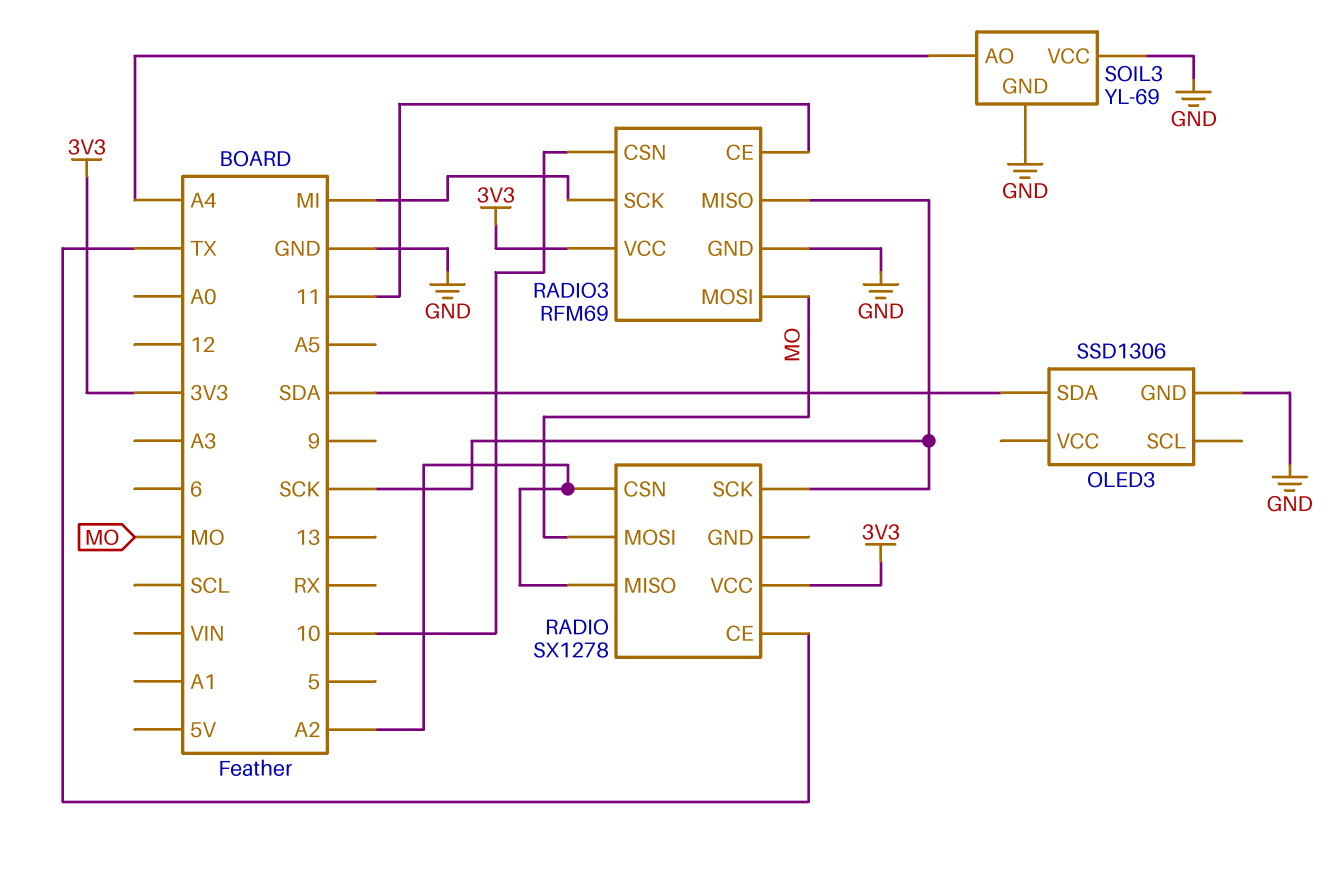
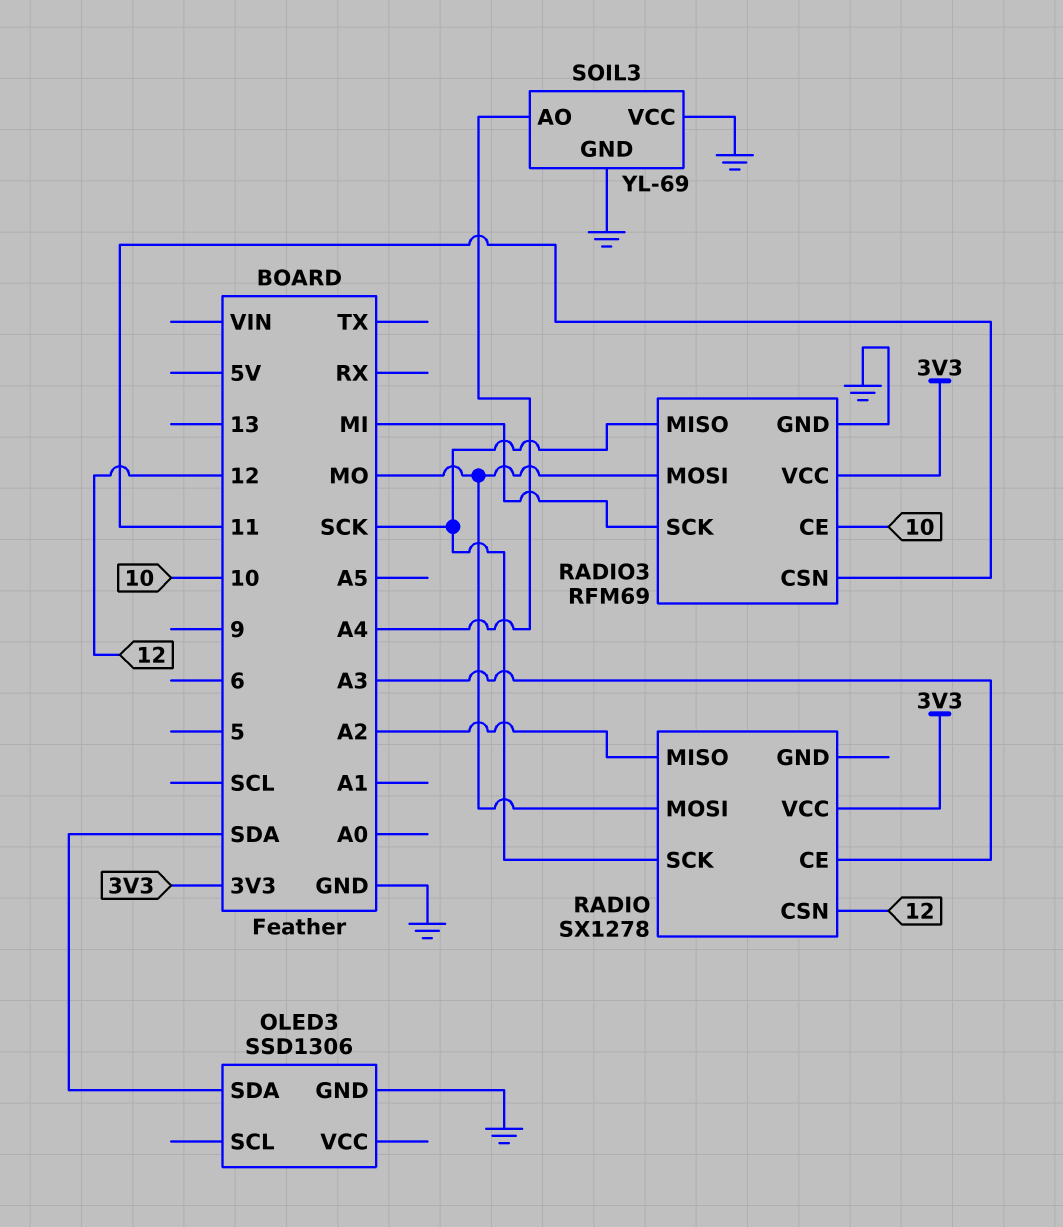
RADIO pin CE: TX -> A3
RADIO pin CSN: A2 -> 12
RADIO3 pin CE: 11 -> 10
RADIO3 pin CSN: 10 -> 11

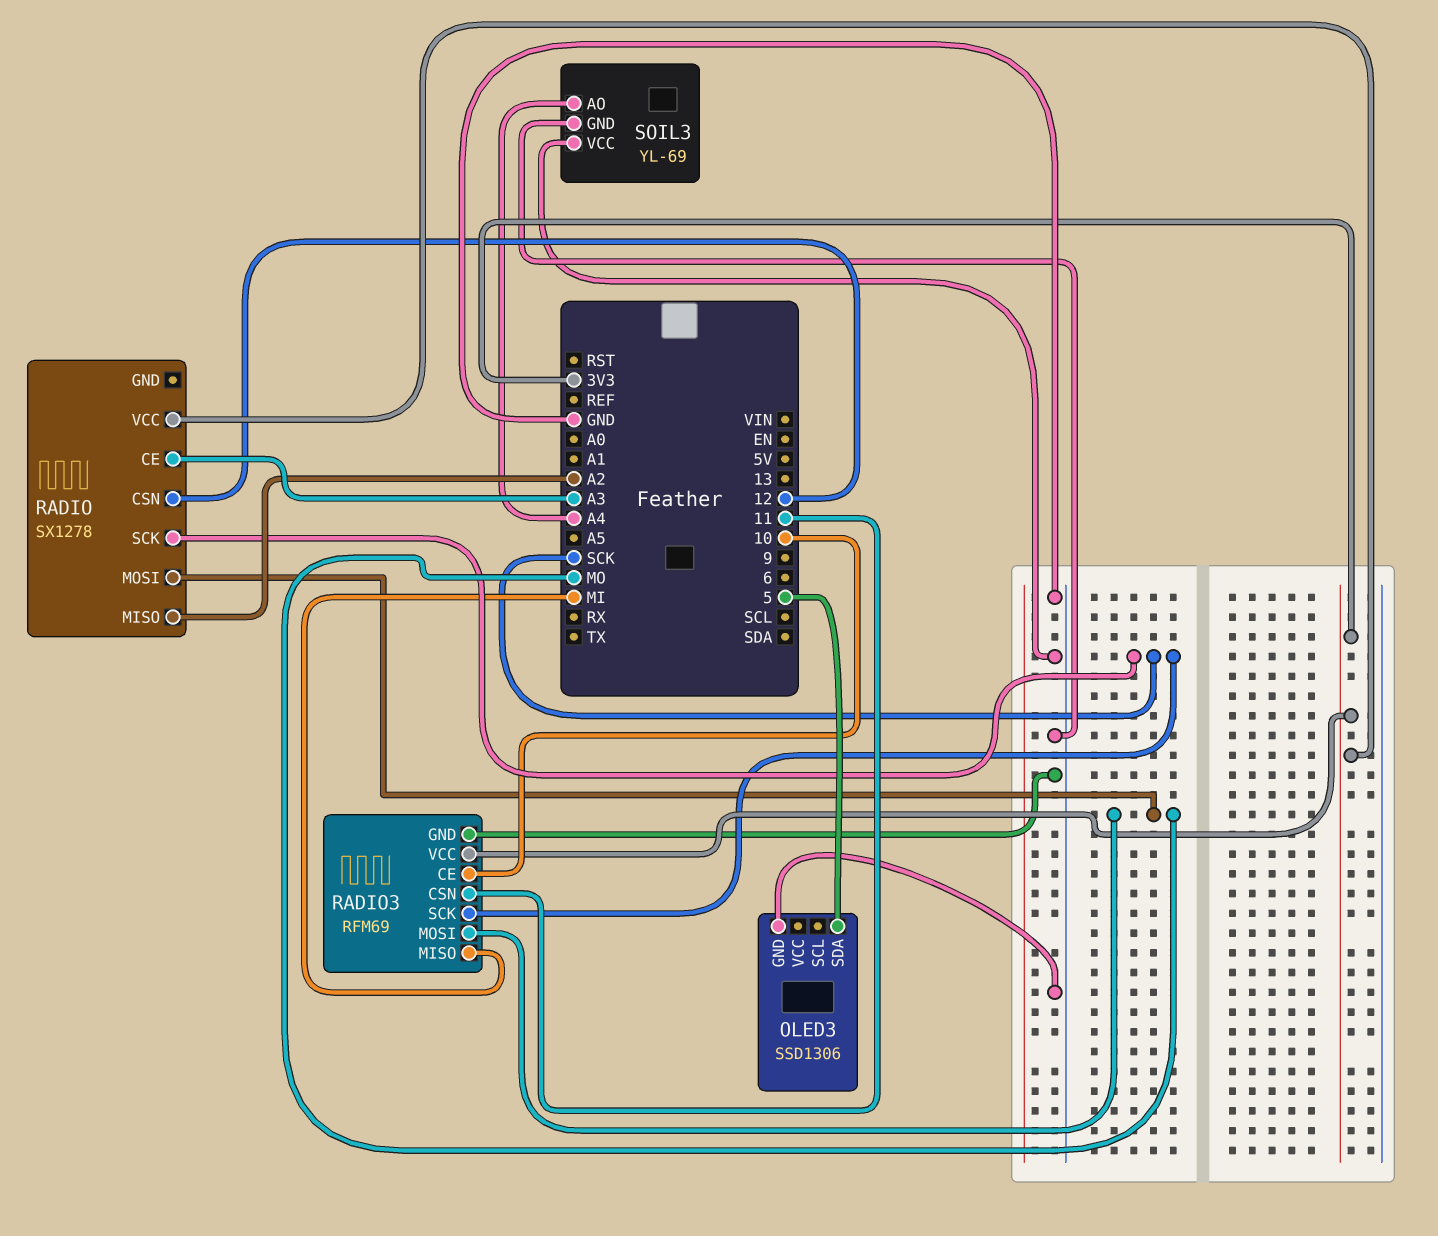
OLED3 pin SDA: SDA -> 5
RADIO3 pin MISO: SCK -> MI
RADIO3 pin SCK: MI -> SCK

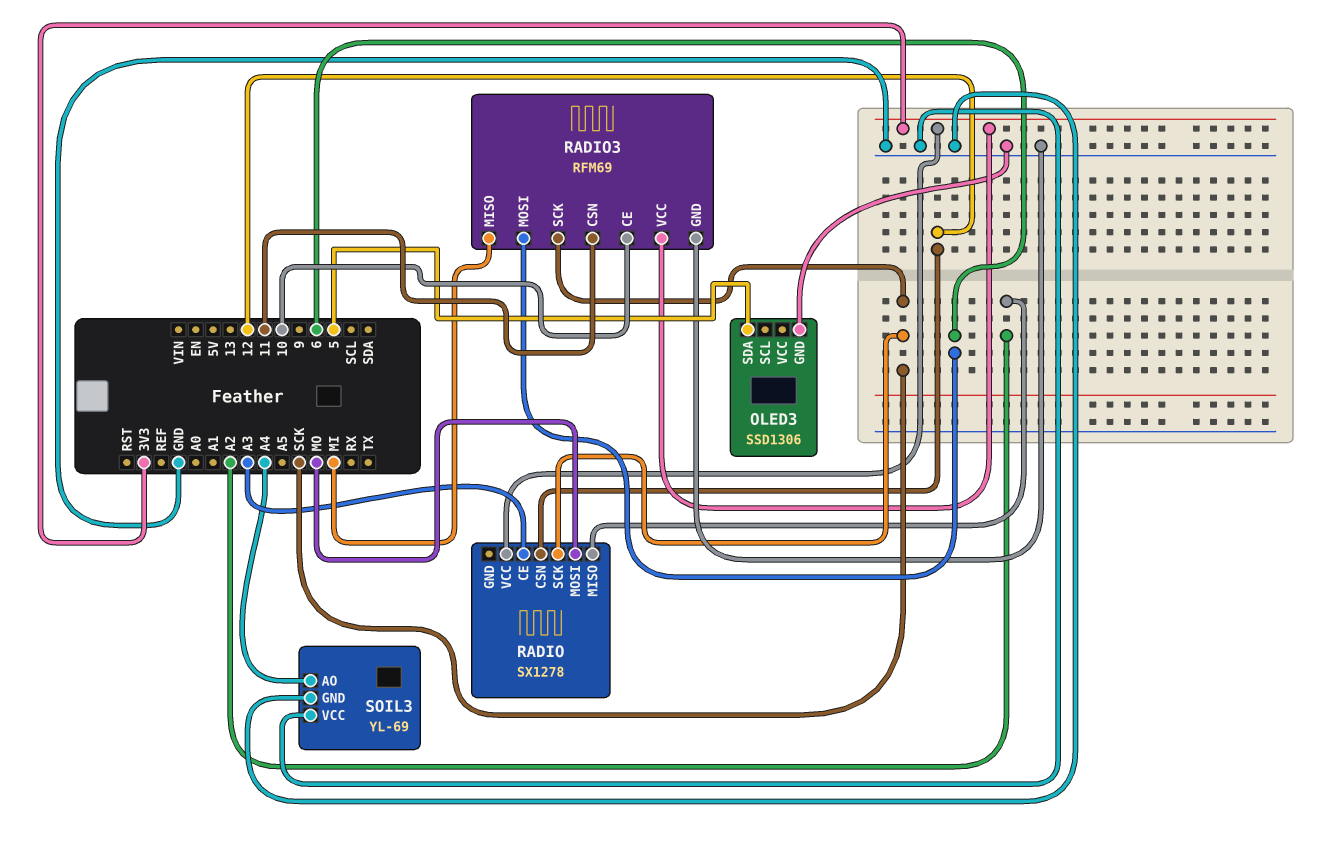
RADIO3 pin MOSI: MO -> 6

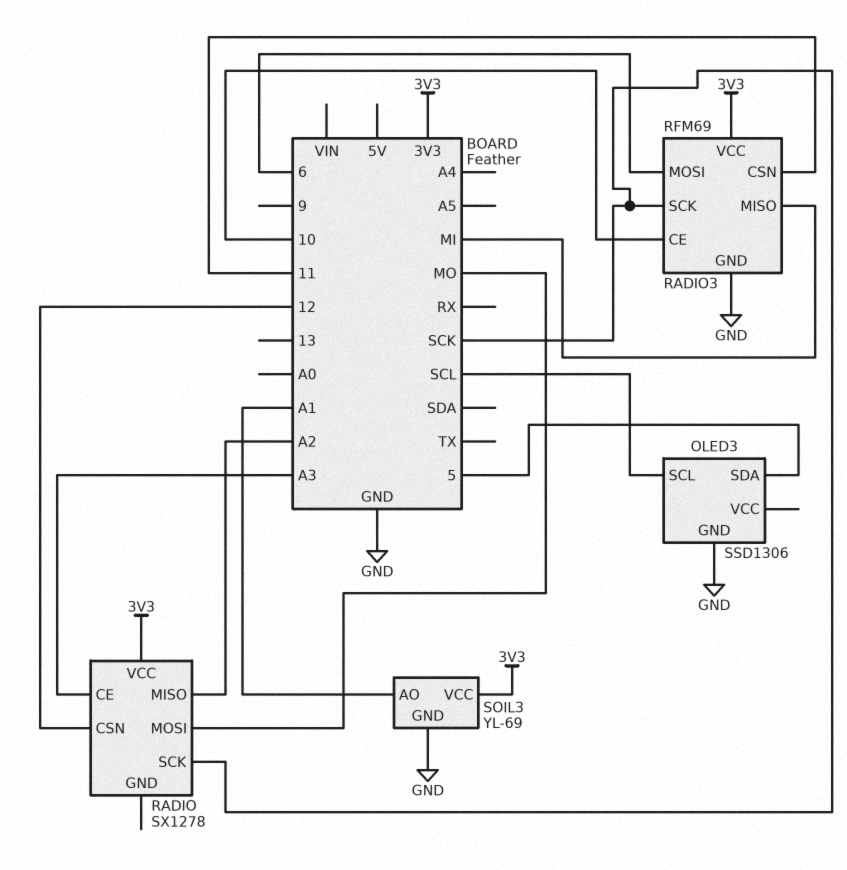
OLED3 pin SCL: none -> SCL
SOIL3 pin AO: A4 -> A1
SOIL3 pin VCC: GND -> 3V3

